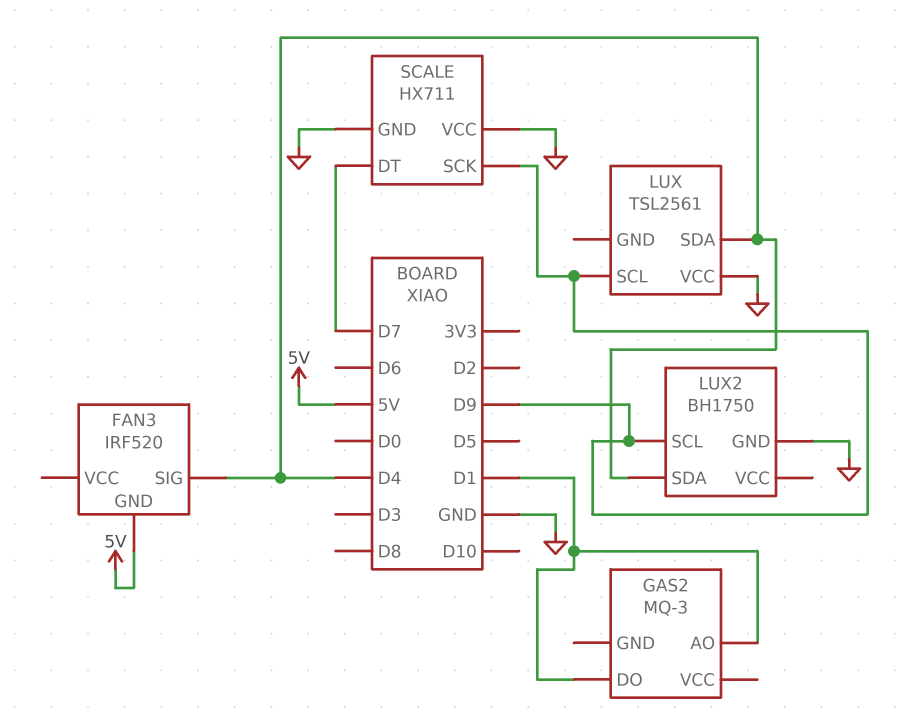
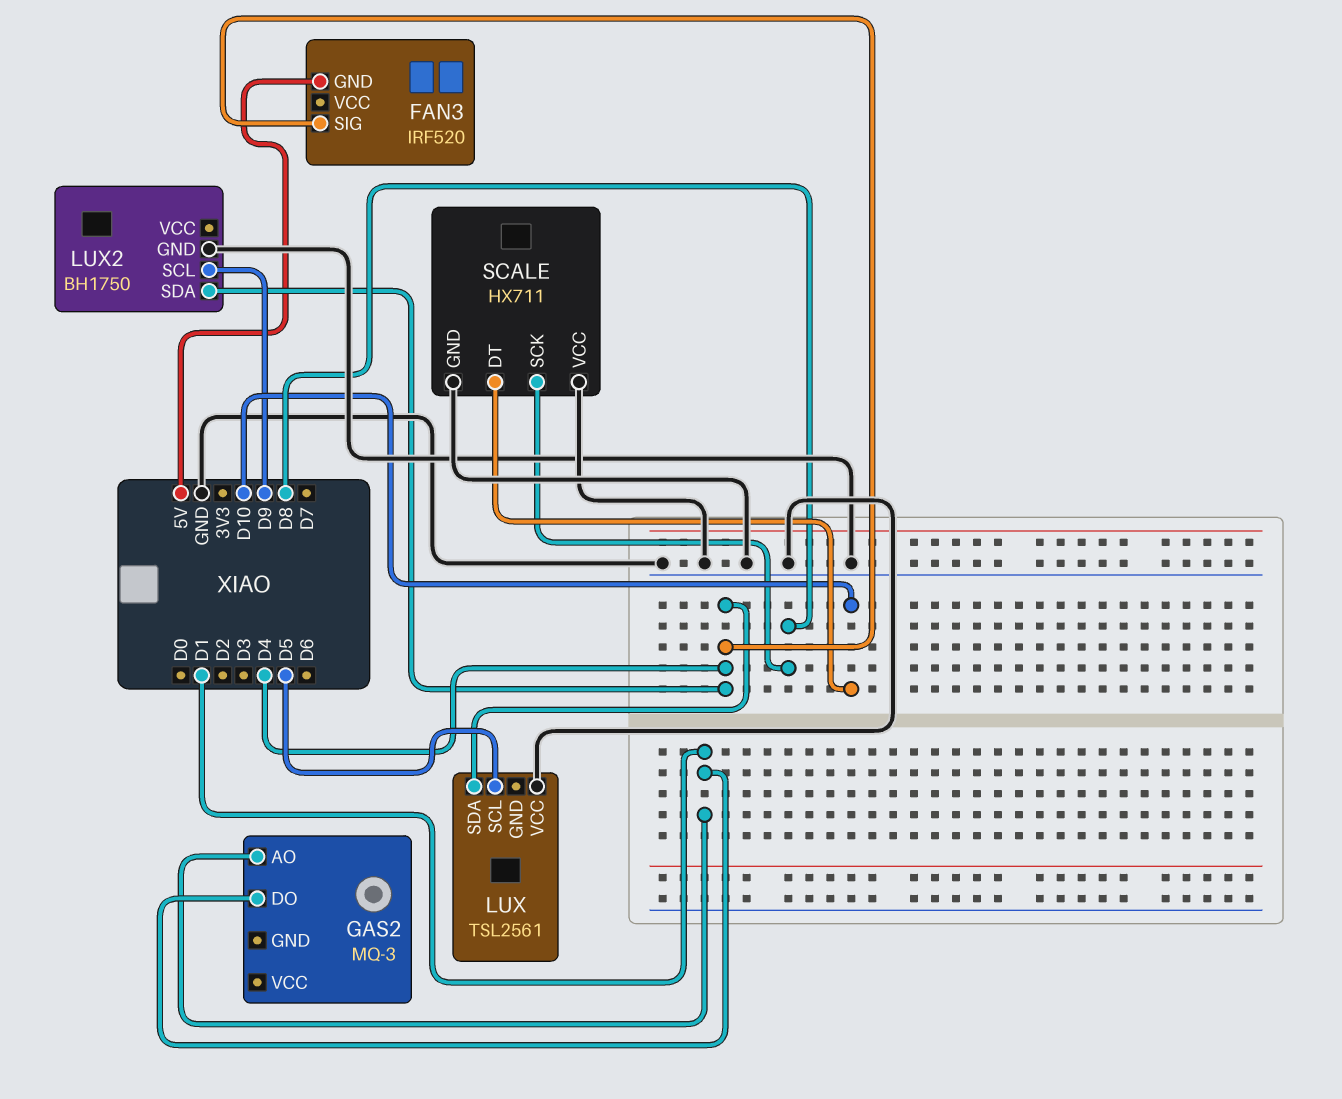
LUX pin SCL: D9 -> D5
SCALE pin DT: D7 -> D10
SCALE pin SCK: D9 -> D8

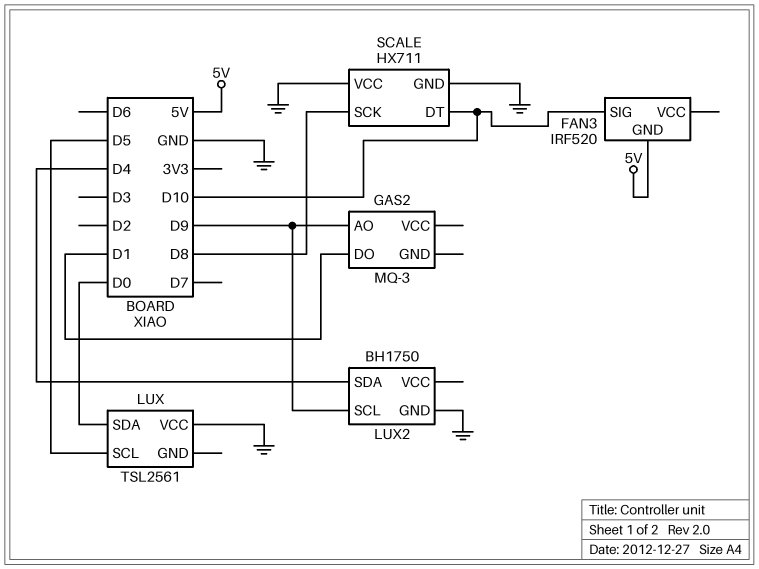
FAN3 pin SIG: D4 -> D10
GAS2 pin AO: D1 -> D9
LUX pin SDA: D4 -> D0

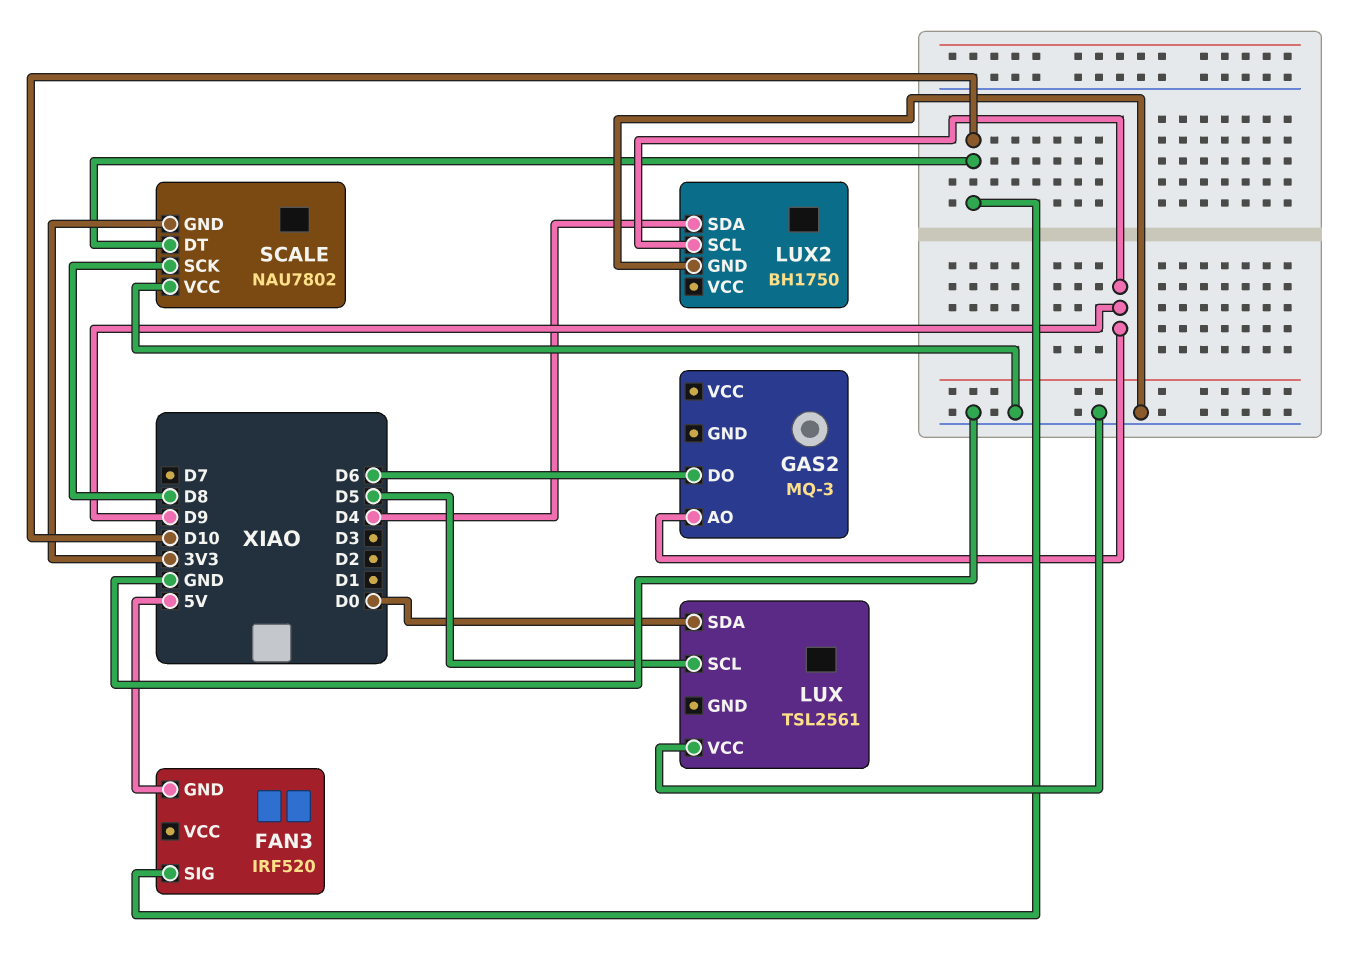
GAS2 pin DO: D1 -> D6
SCALE: HX711 -> NAU7802
SCALE pin GND: GND -> 3V3

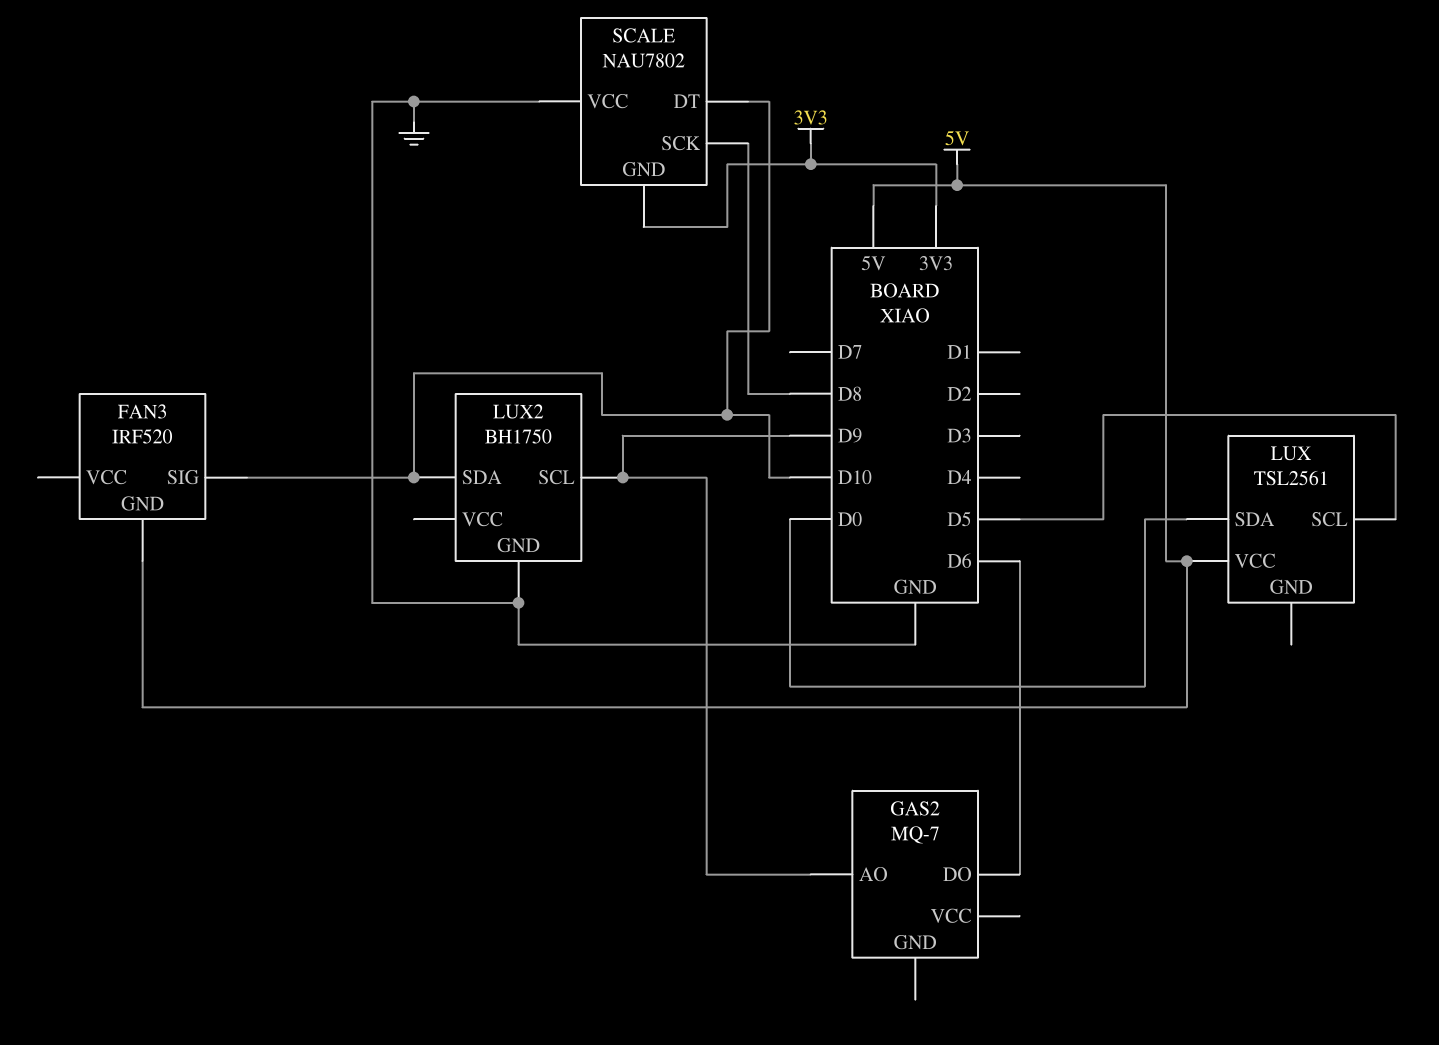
GAS2: MQ-3 -> MQ-7
LUX pin VCC: GND -> 5V
LUX2 pin SDA: D4 -> D10

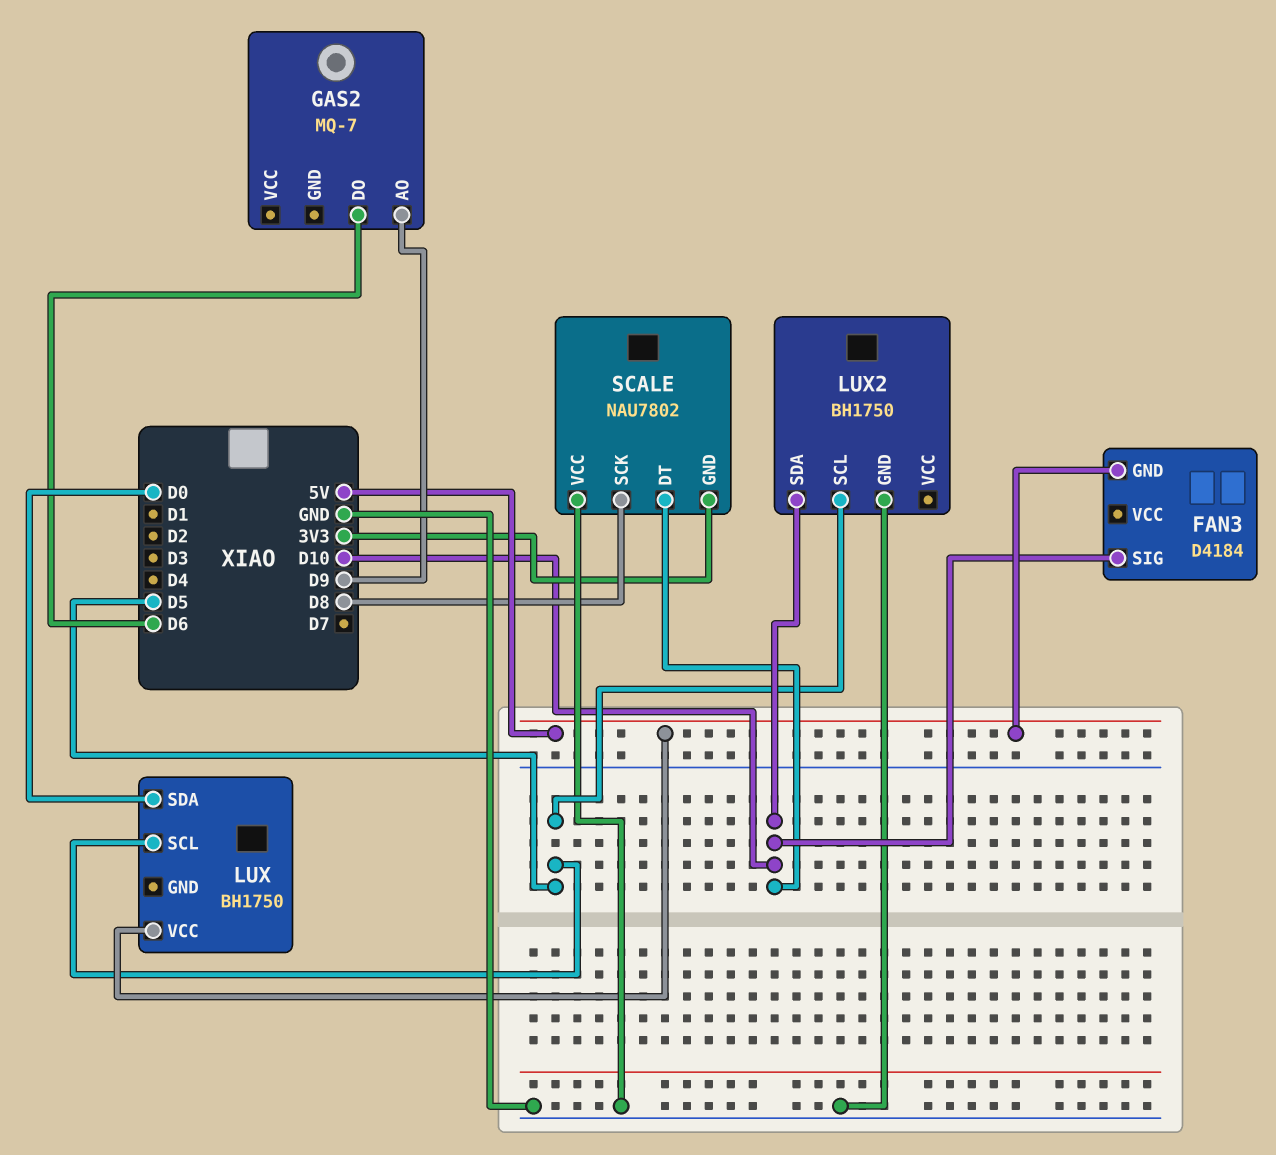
FAN3: IRF520 -> D4184
LUX: TSL2561 -> BH1750
LUX2 pin SCL: D9 -> D5

